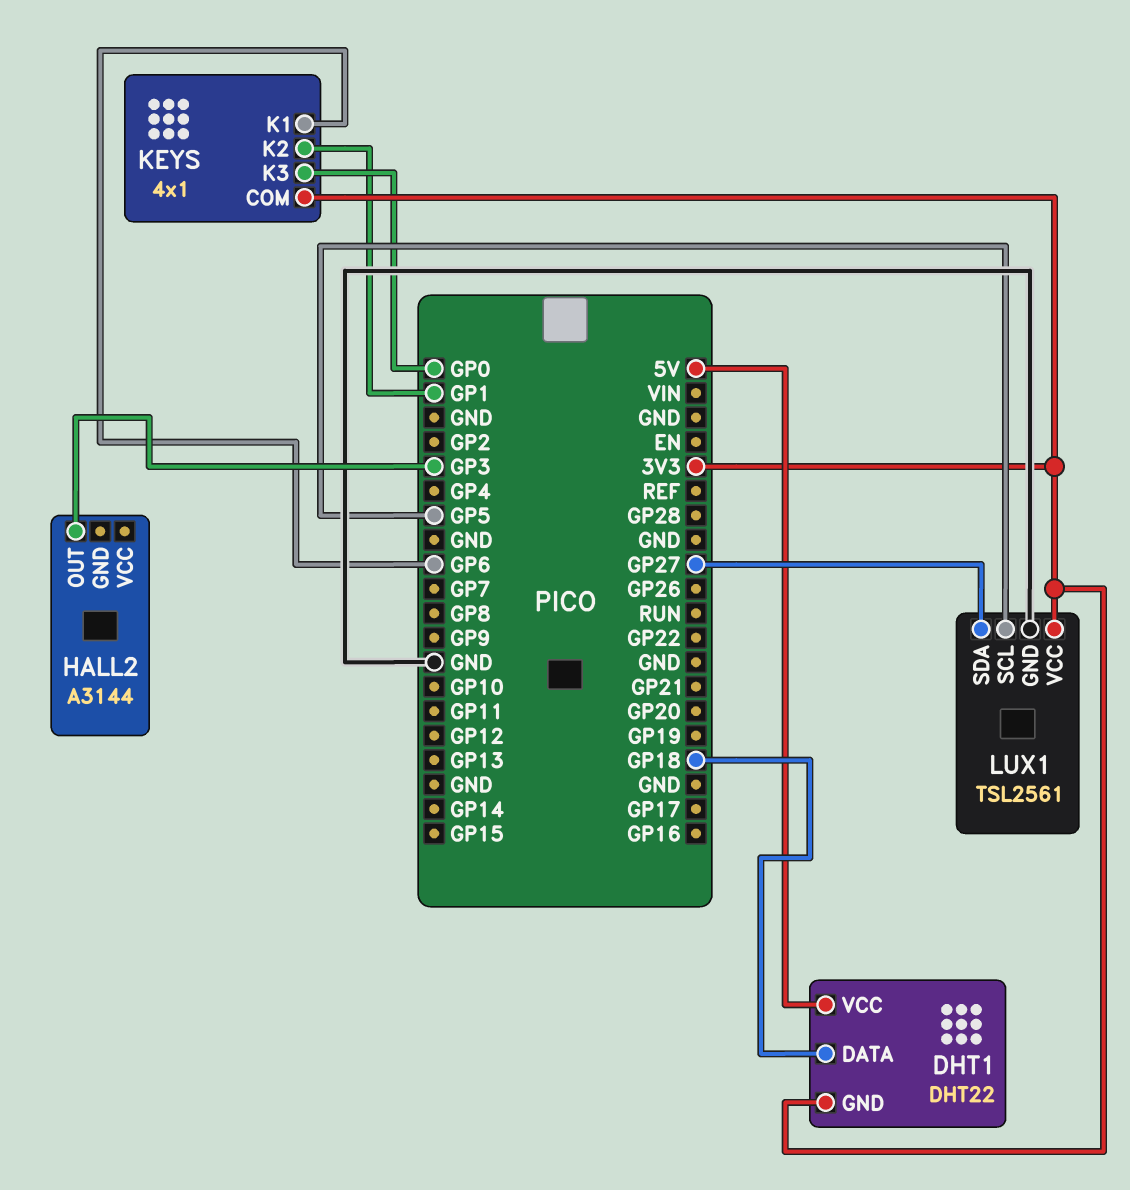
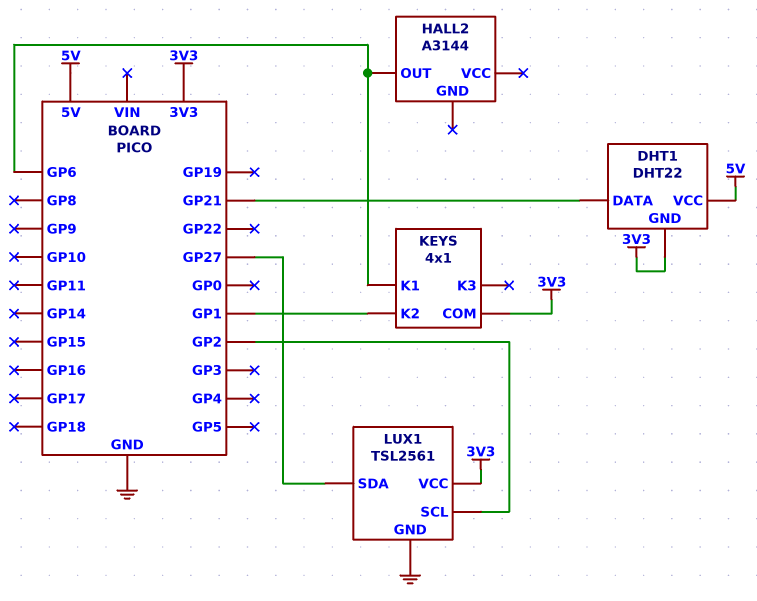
DHT1 pin DATA: GP18 -> GP21
HALL2 pin OUT: GP3 -> GP6
KEYS pin K3: GP0 -> none
LUX1 pin SCL: GP5 -> GP2

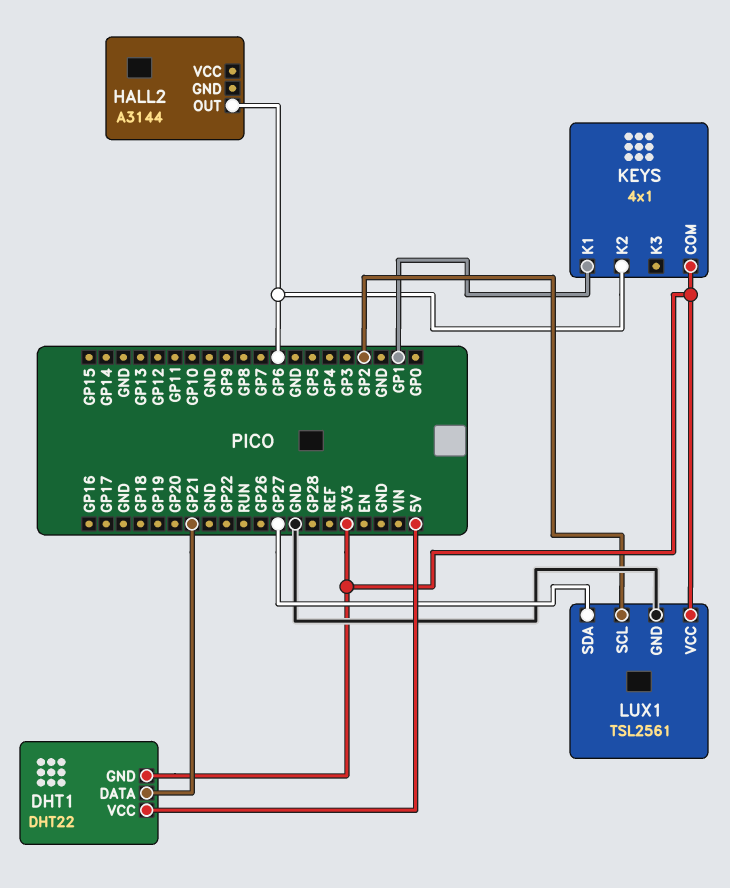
KEYS pin K1: GP6 -> GP1
KEYS pin K2: GP1 -> GP6

